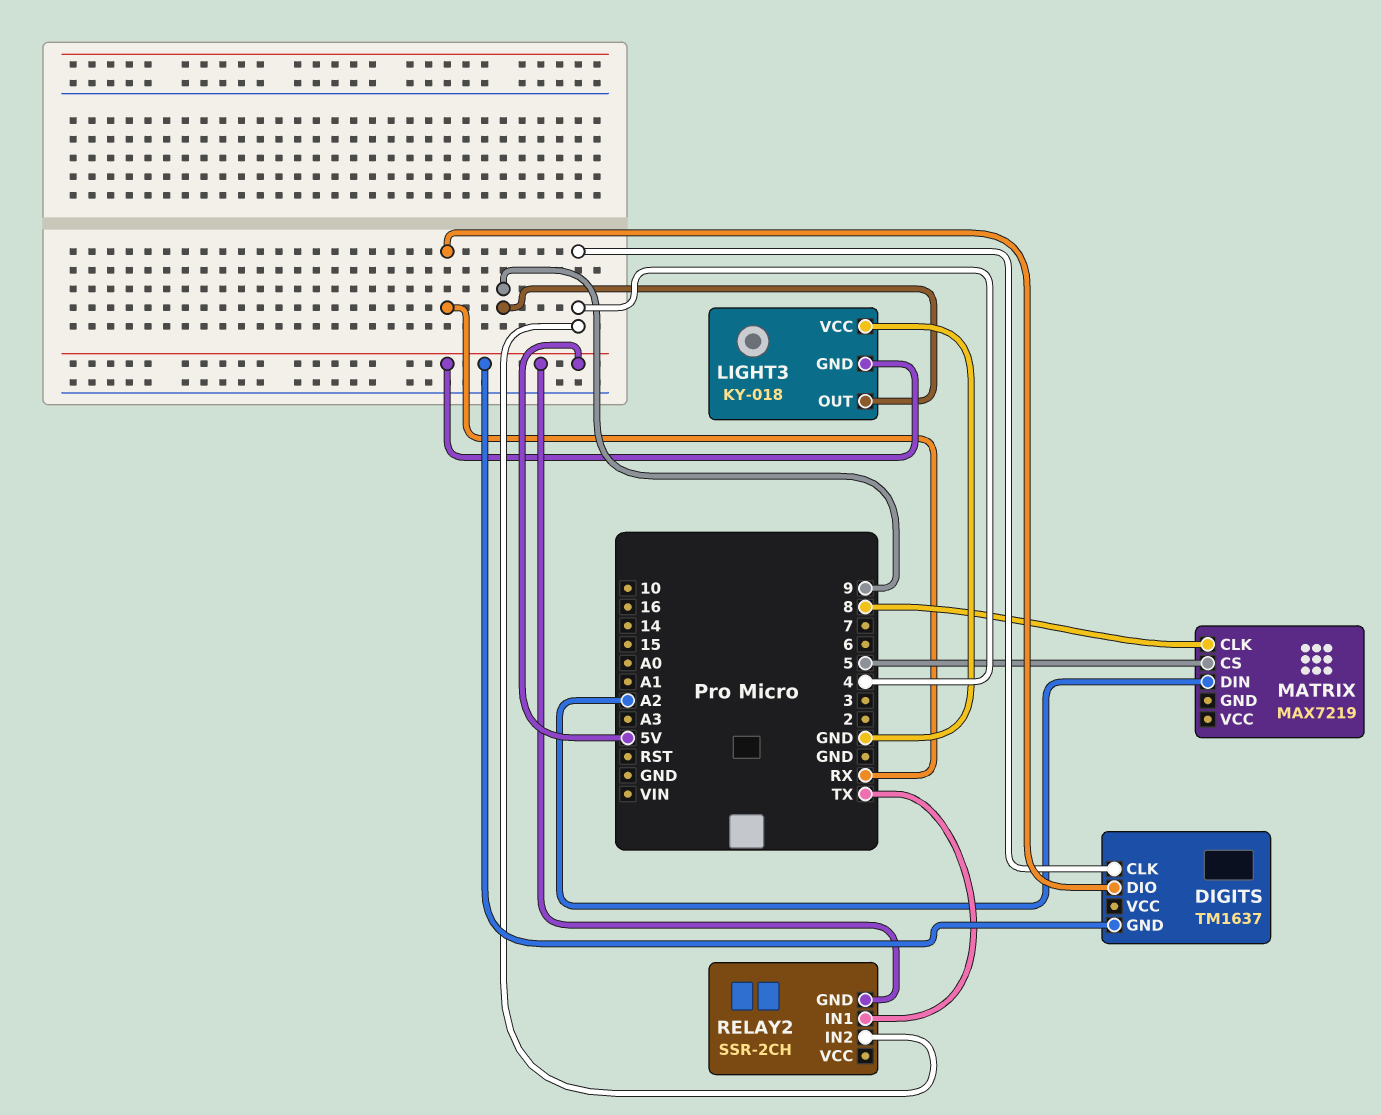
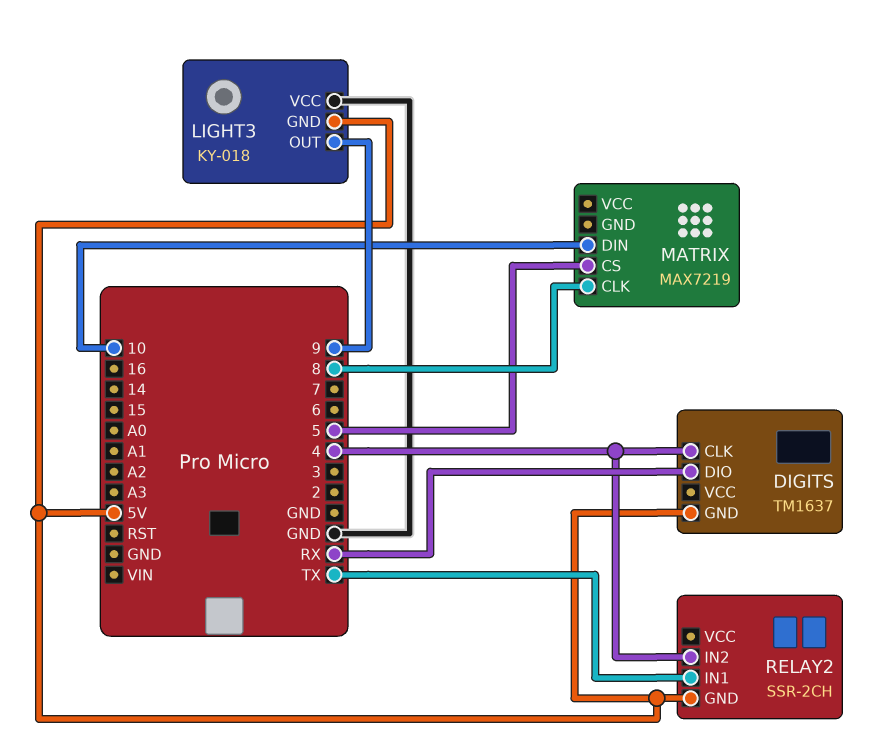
MATRIX pin DIN: A2 -> 10

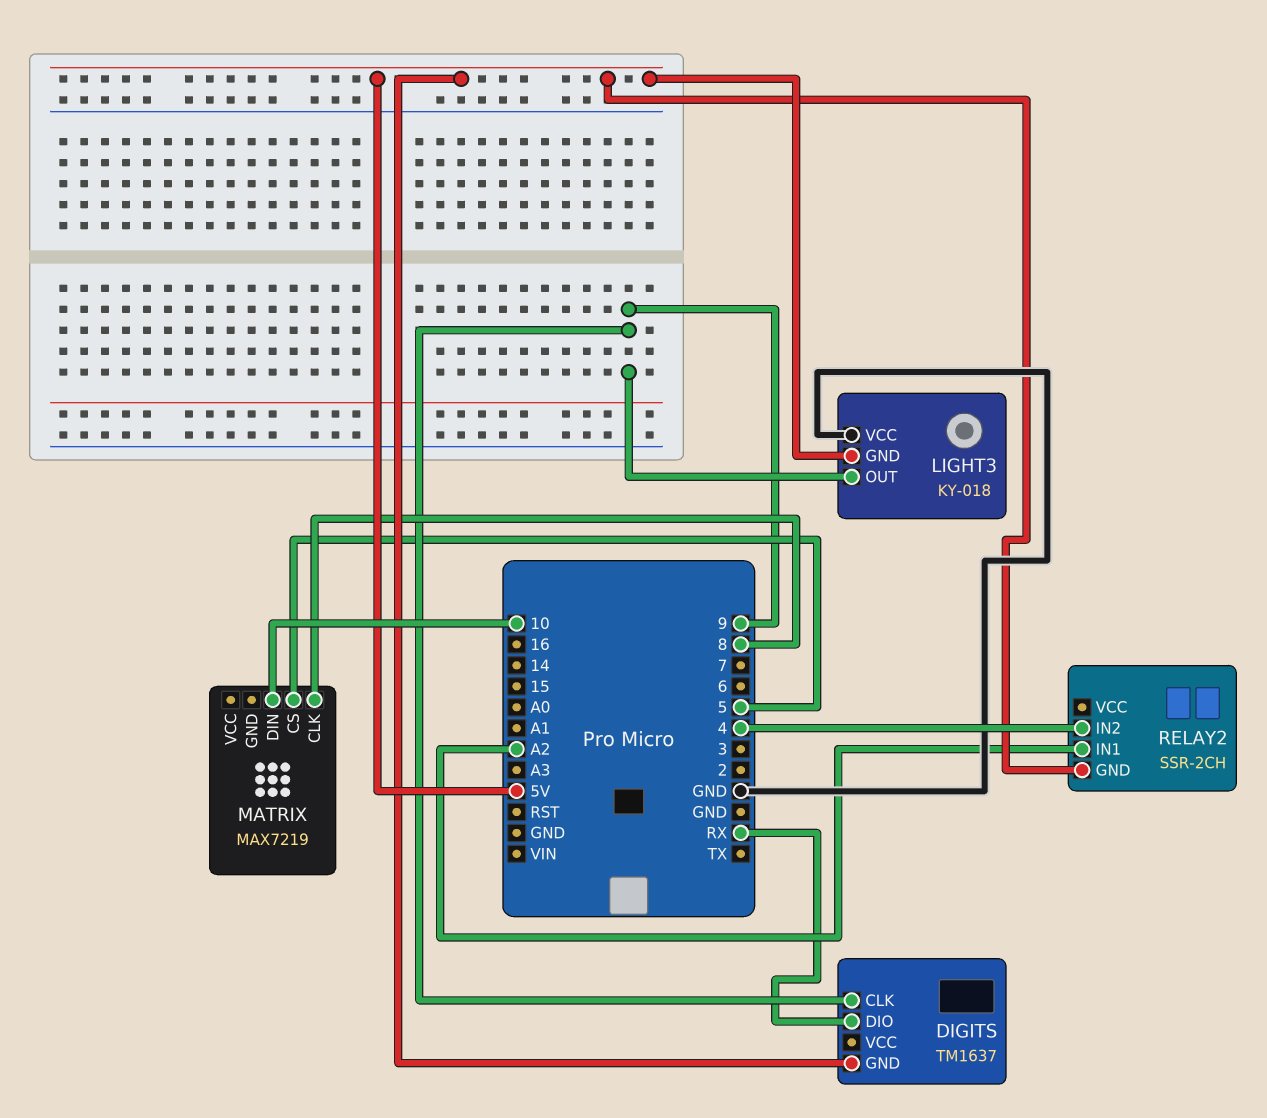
DIGITS pin CLK: 4 -> 9
RELAY2 pin IN1: TX -> A2

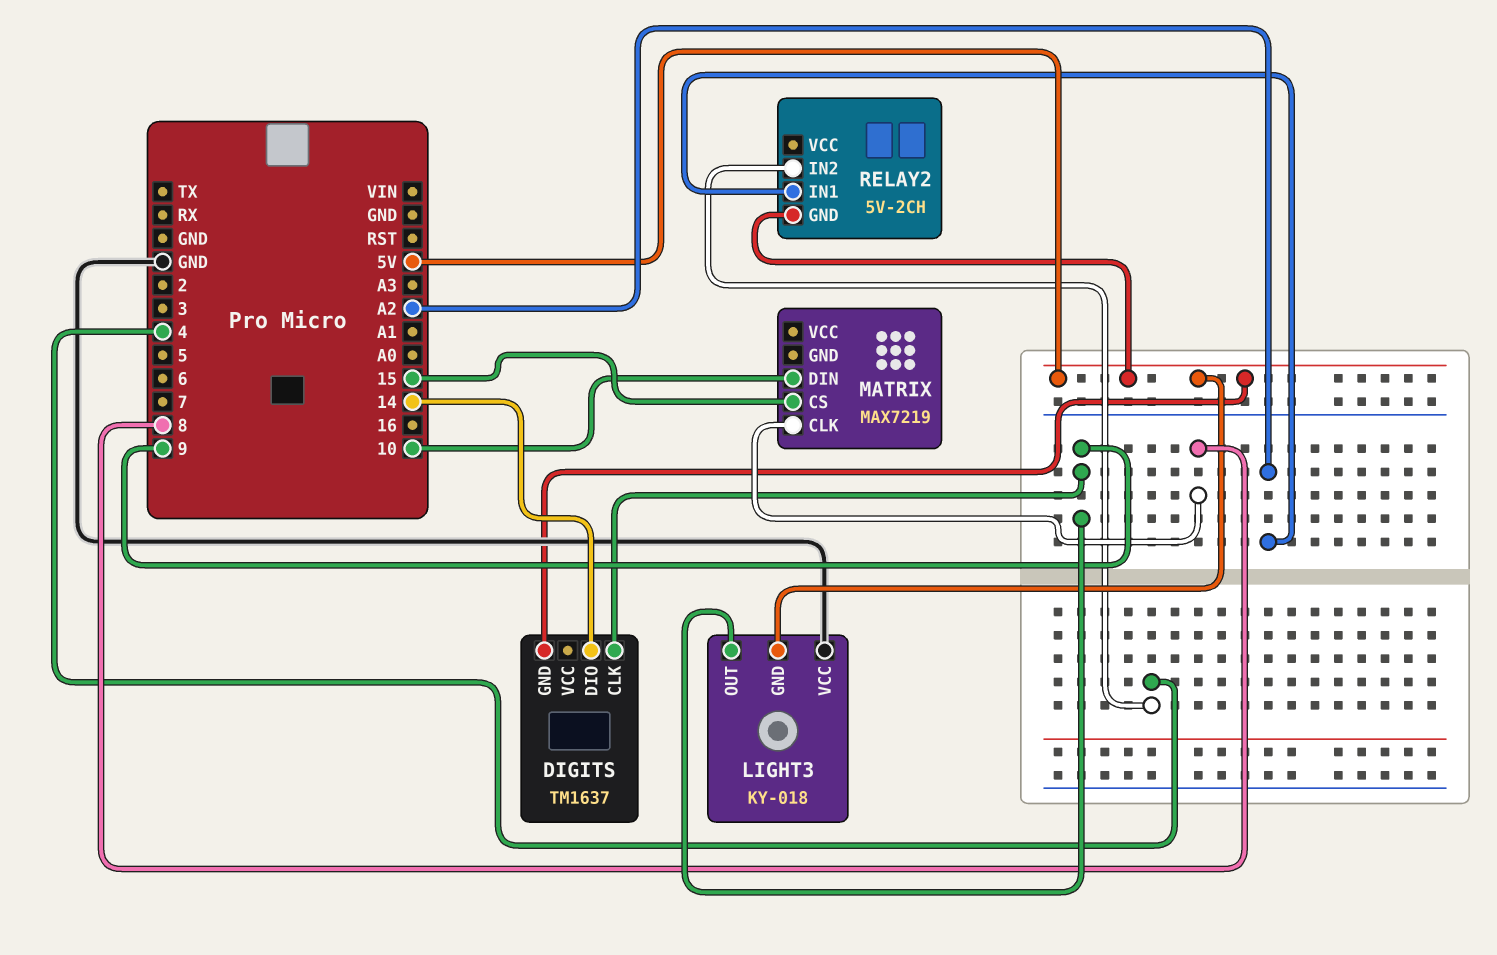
DIGITS pin DIO: RX -> 14
MATRIX pin CS: 5 -> 15
RELAY2: SSR-2CH -> 5V-2CH

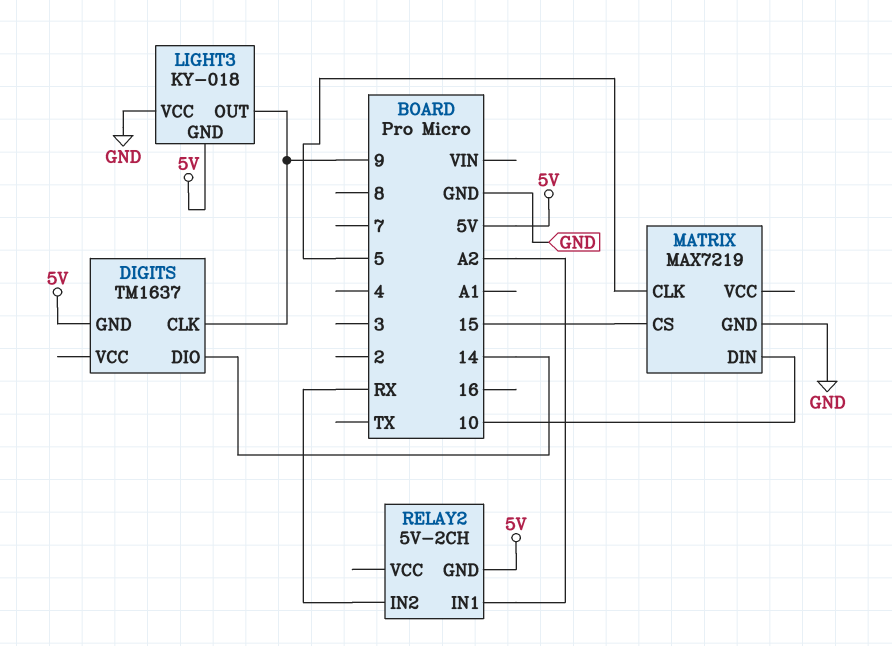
MATRIX pin CLK: 8 -> 5
MATRIX pin GND: none -> GND
RELAY2 pin IN2: 4 -> RX

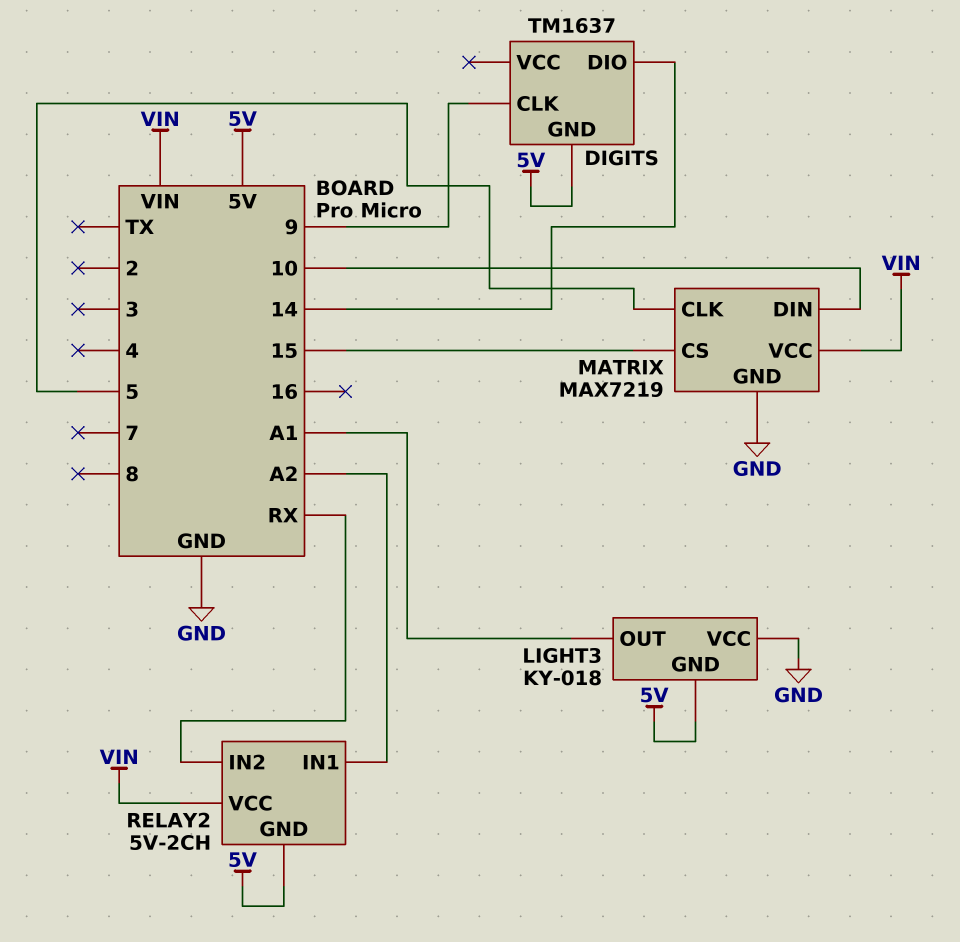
LIGHT3 pin OUT: 9 -> A1
MATRIX pin VCC: none -> VIN
RELAY2 pin VCC: none -> VIN

